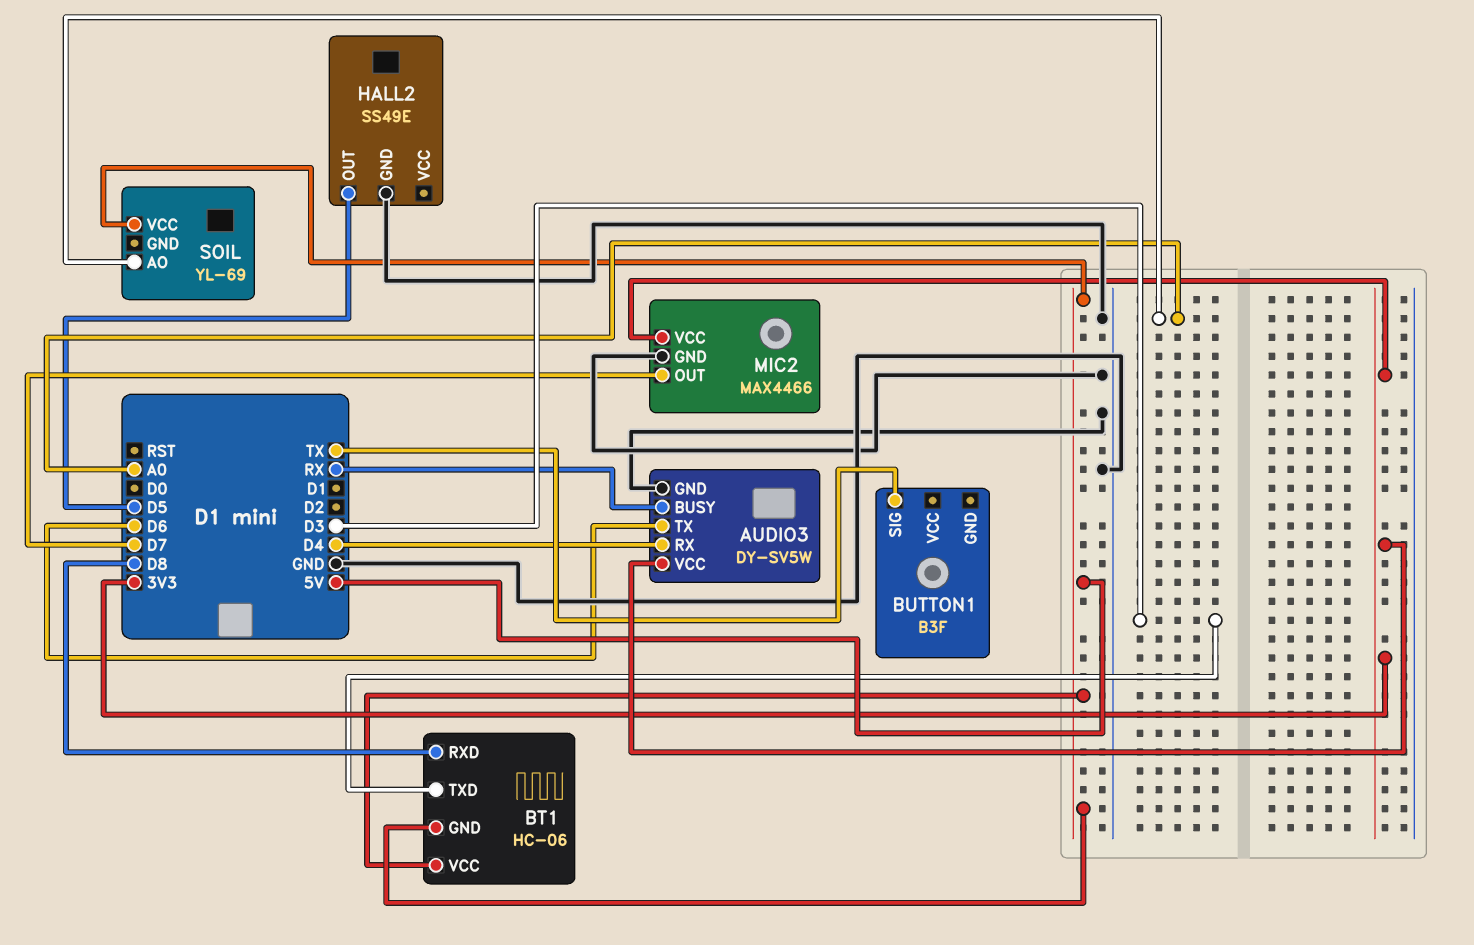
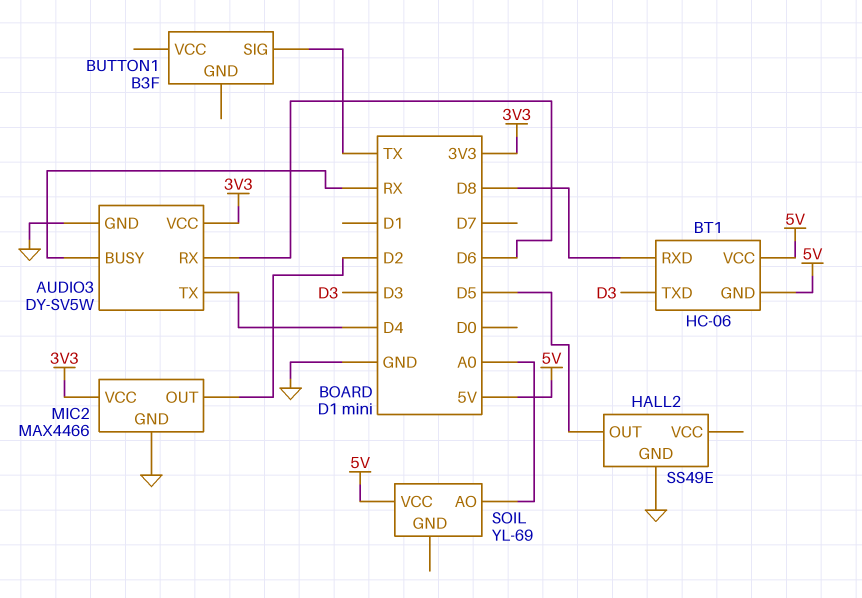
AUDIO3 pin RX: D4 -> D6
AUDIO3 pin TX: D6 -> D4
MIC2 pin OUT: D7 -> D2

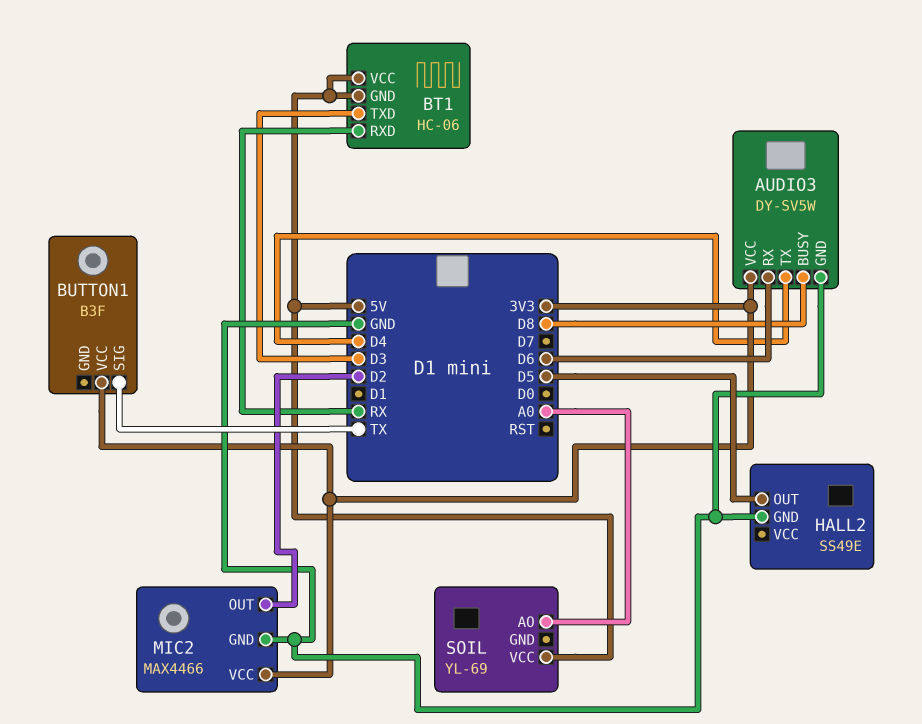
AUDIO3 pin BUSY: RX -> D8
BT1 pin RXD: D8 -> RX
BUTTON1 pin VCC: none -> 3V3

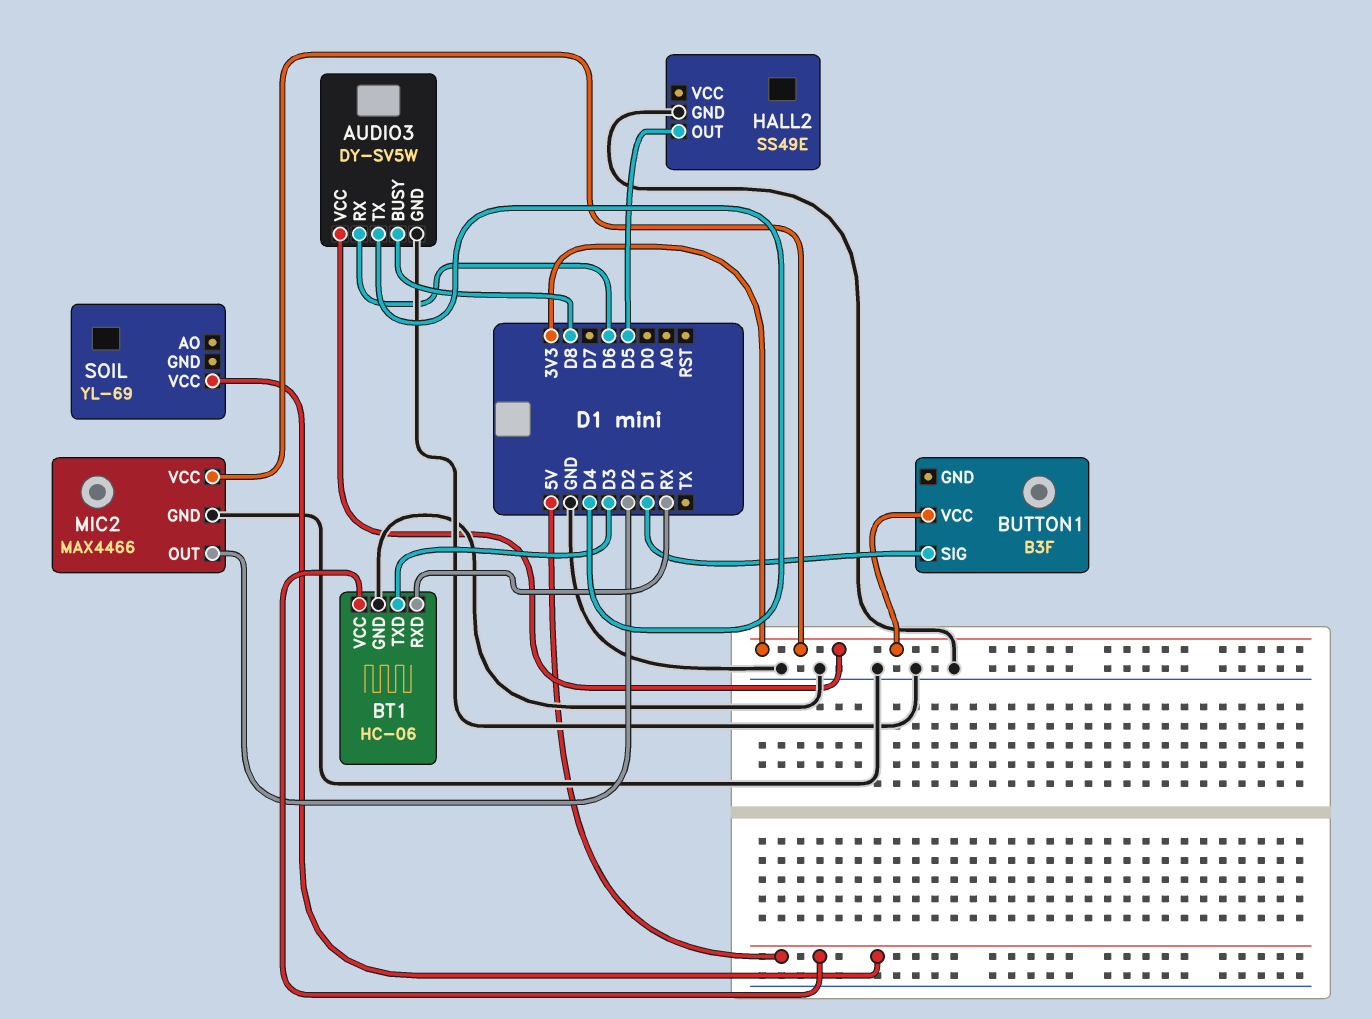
BT1 pin GND: 5V -> GND
BUTTON1 pin SIG: TX -> D1
SOIL pin AO: A0 -> none

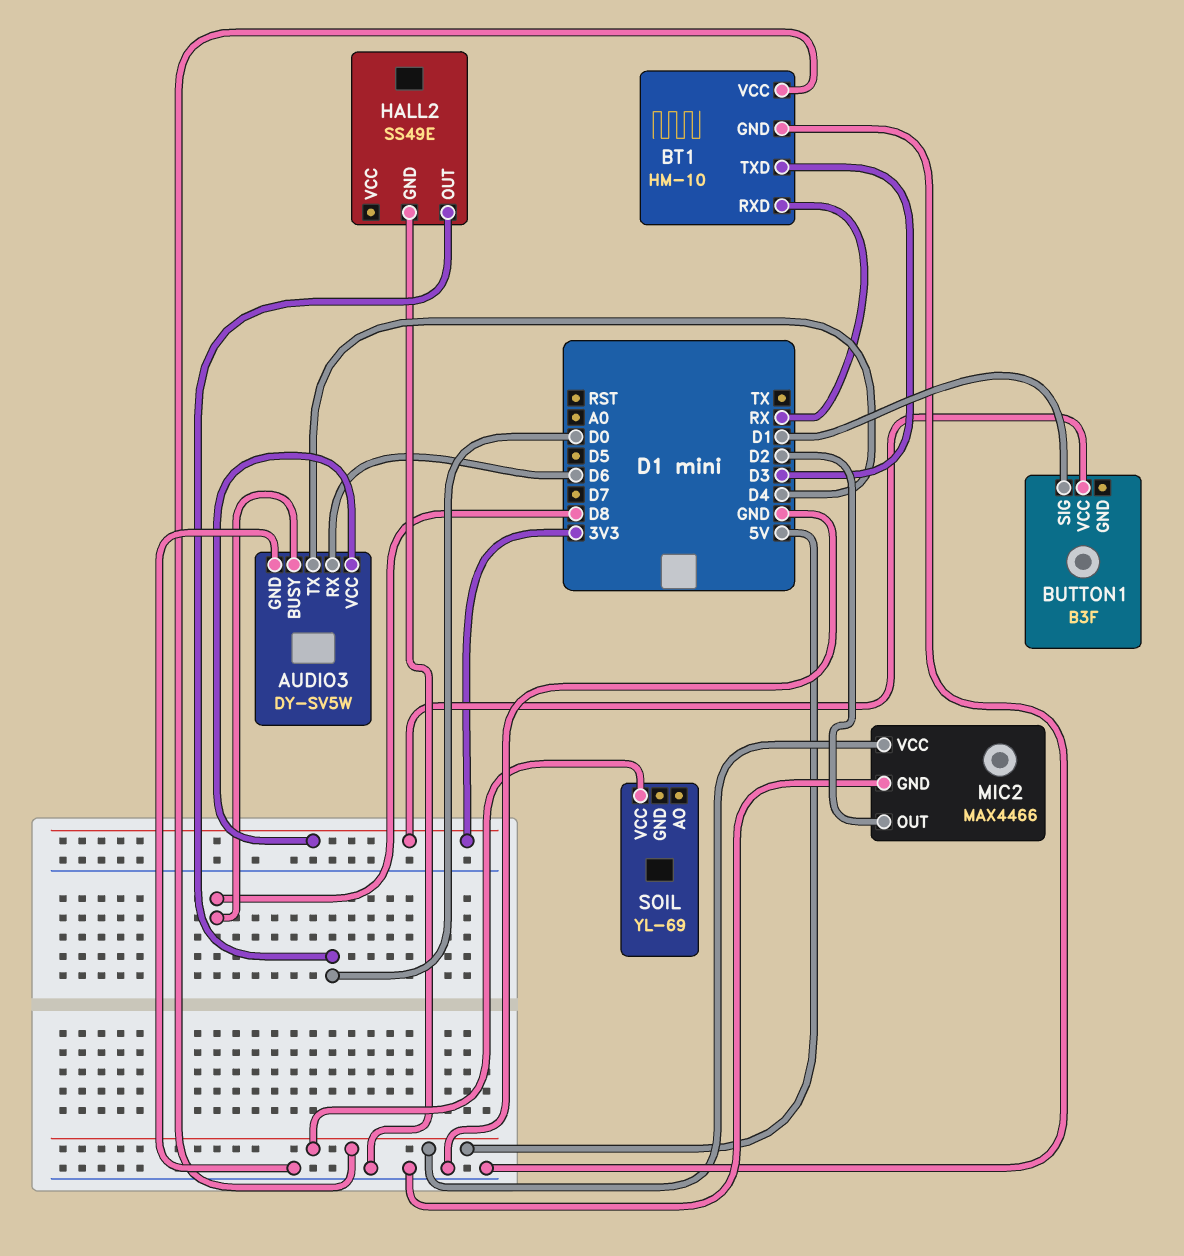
BT1: HC-06 -> HM-10
HALL2 pin OUT: D5 -> D0
MIC2 pin VCC: 3V3 -> 5V

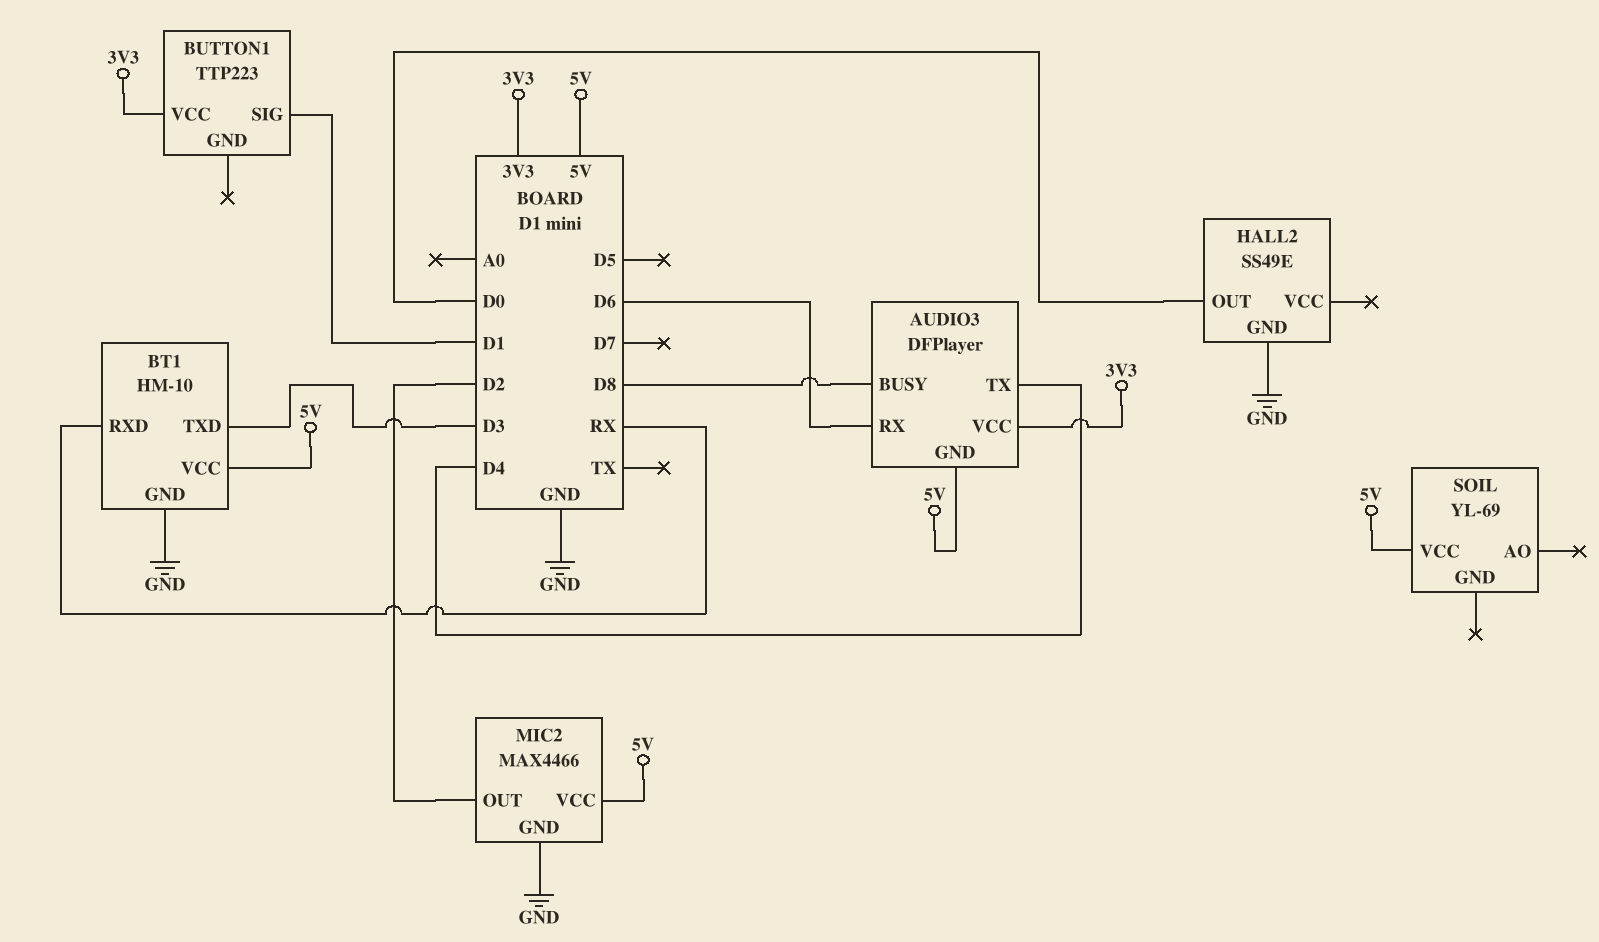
AUDIO3: DY-SV5W -> DFPlayer
AUDIO3 pin GND: GND -> 5V
BUTTON1: B3F -> TTP223

